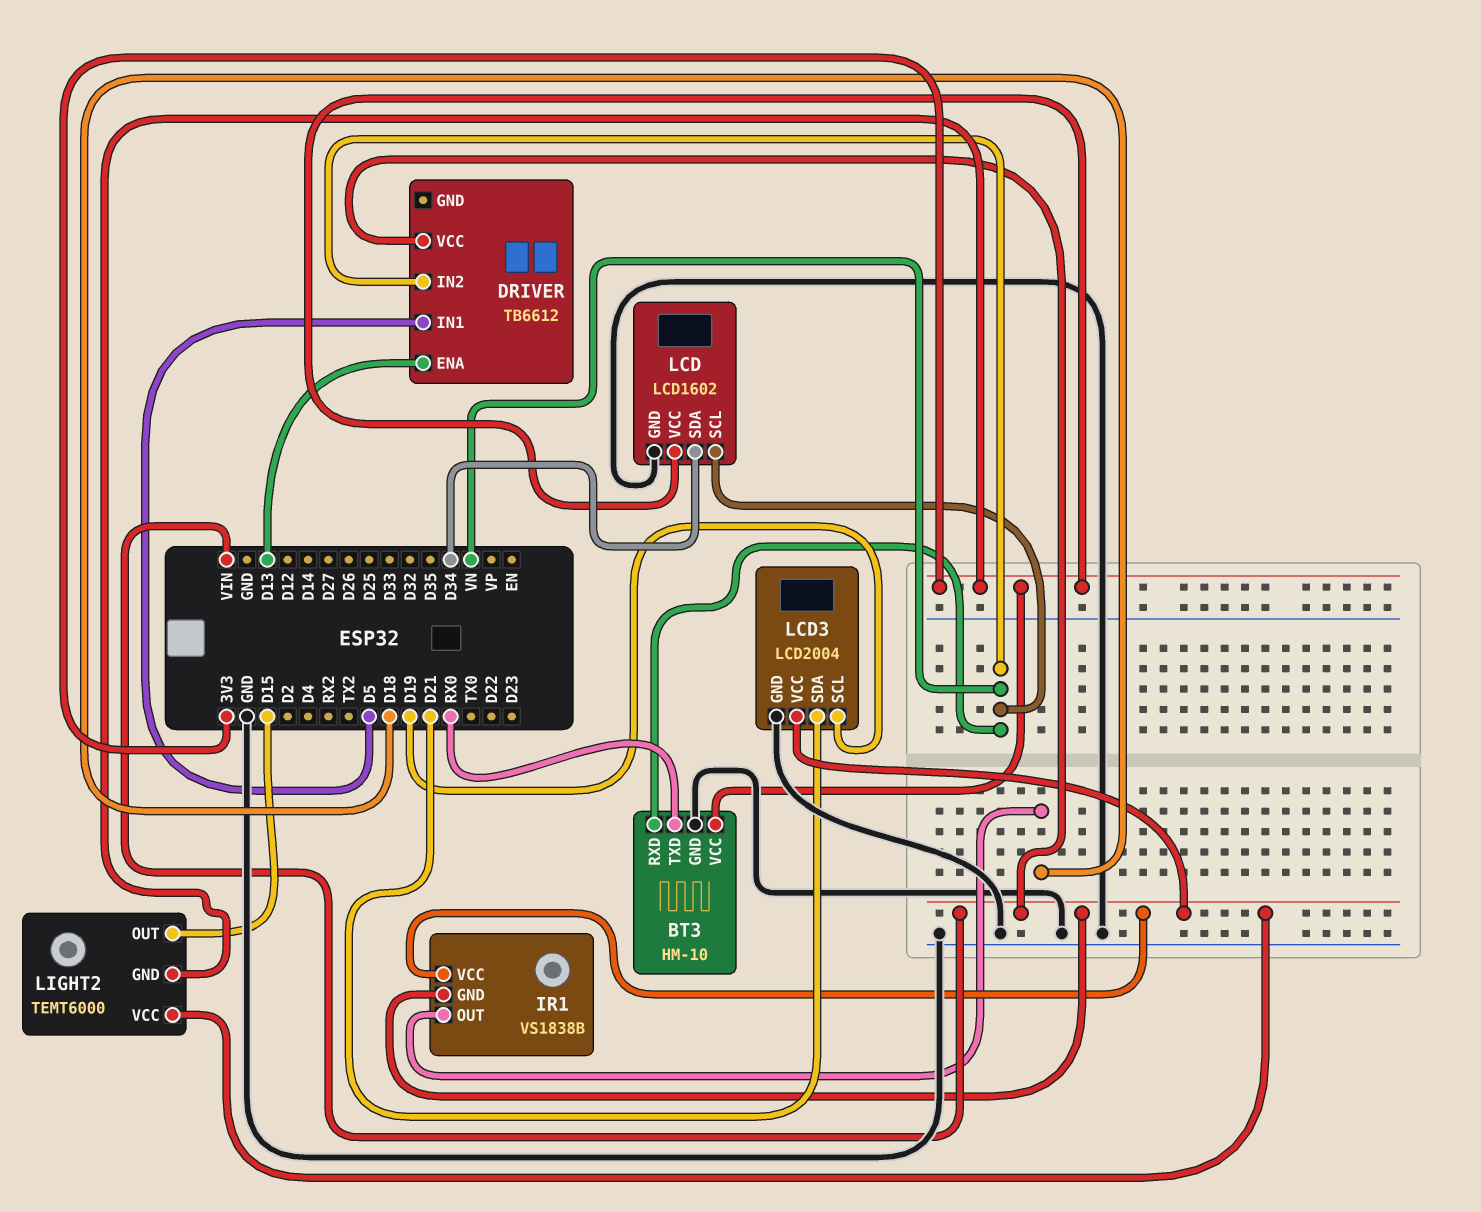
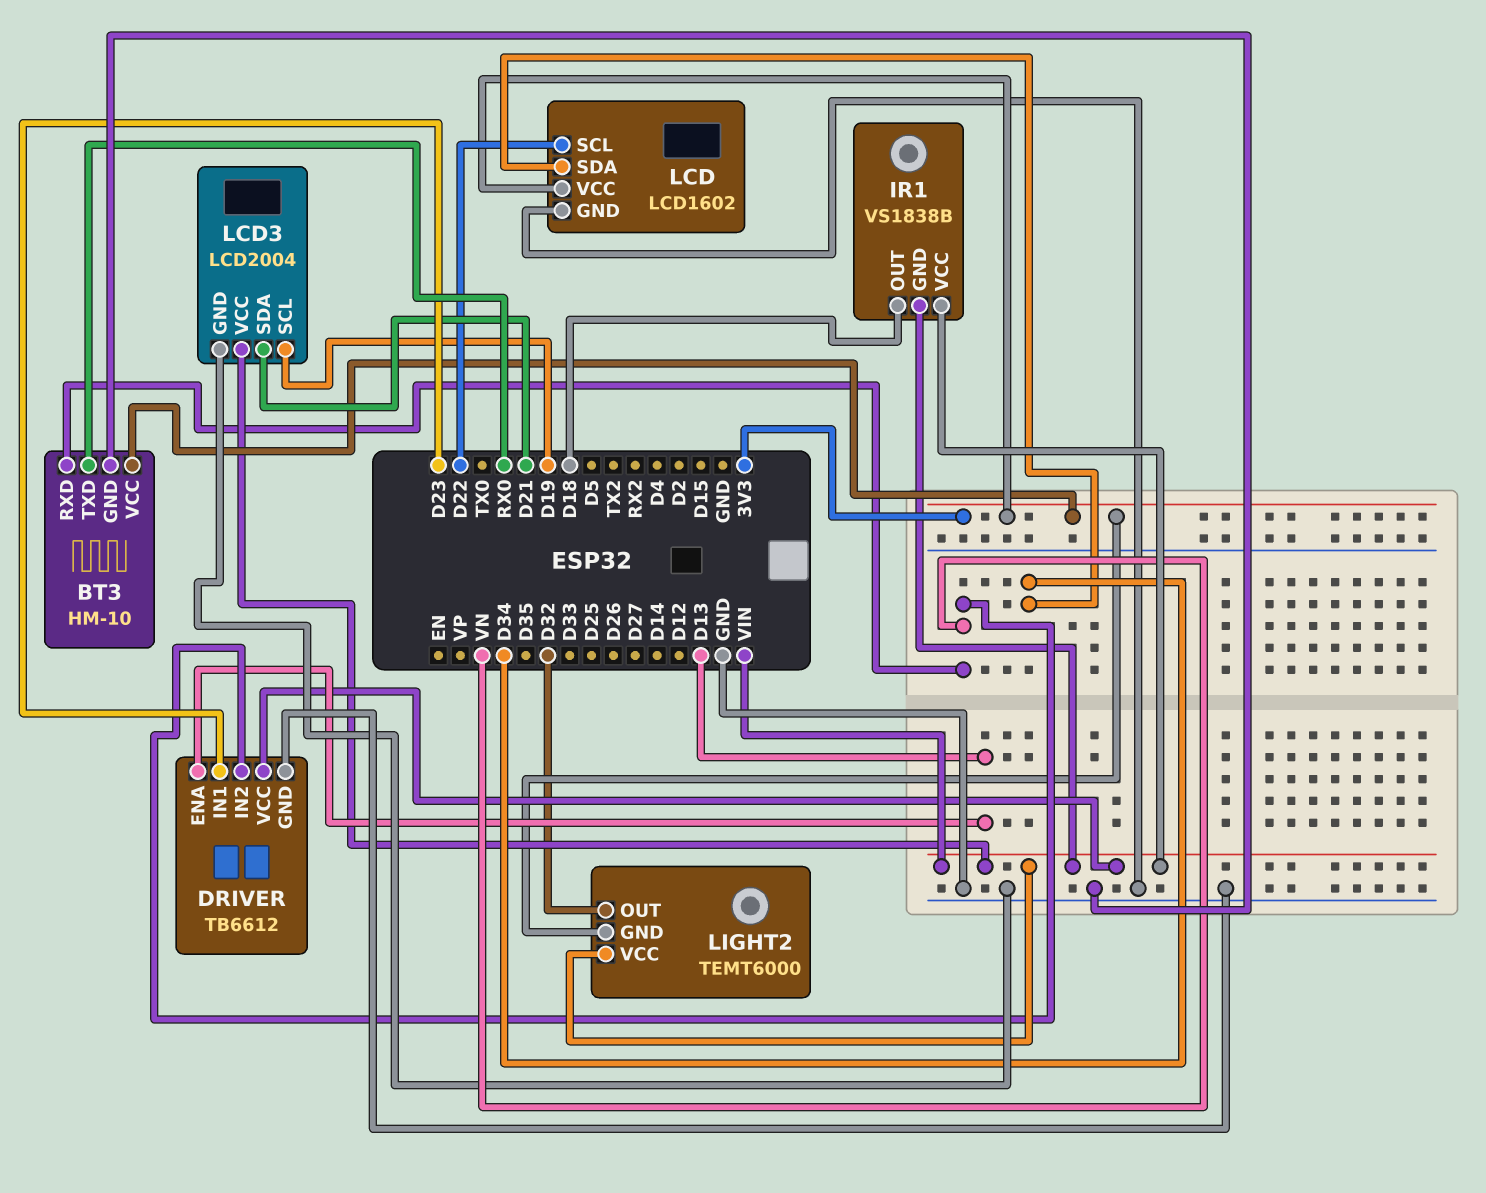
DRIVER pin GND: none -> GND
DRIVER pin IN1: D5 -> D23
LCD pin SCL: VN -> D22
LIGHT2 pin OUT: D15 -> D32

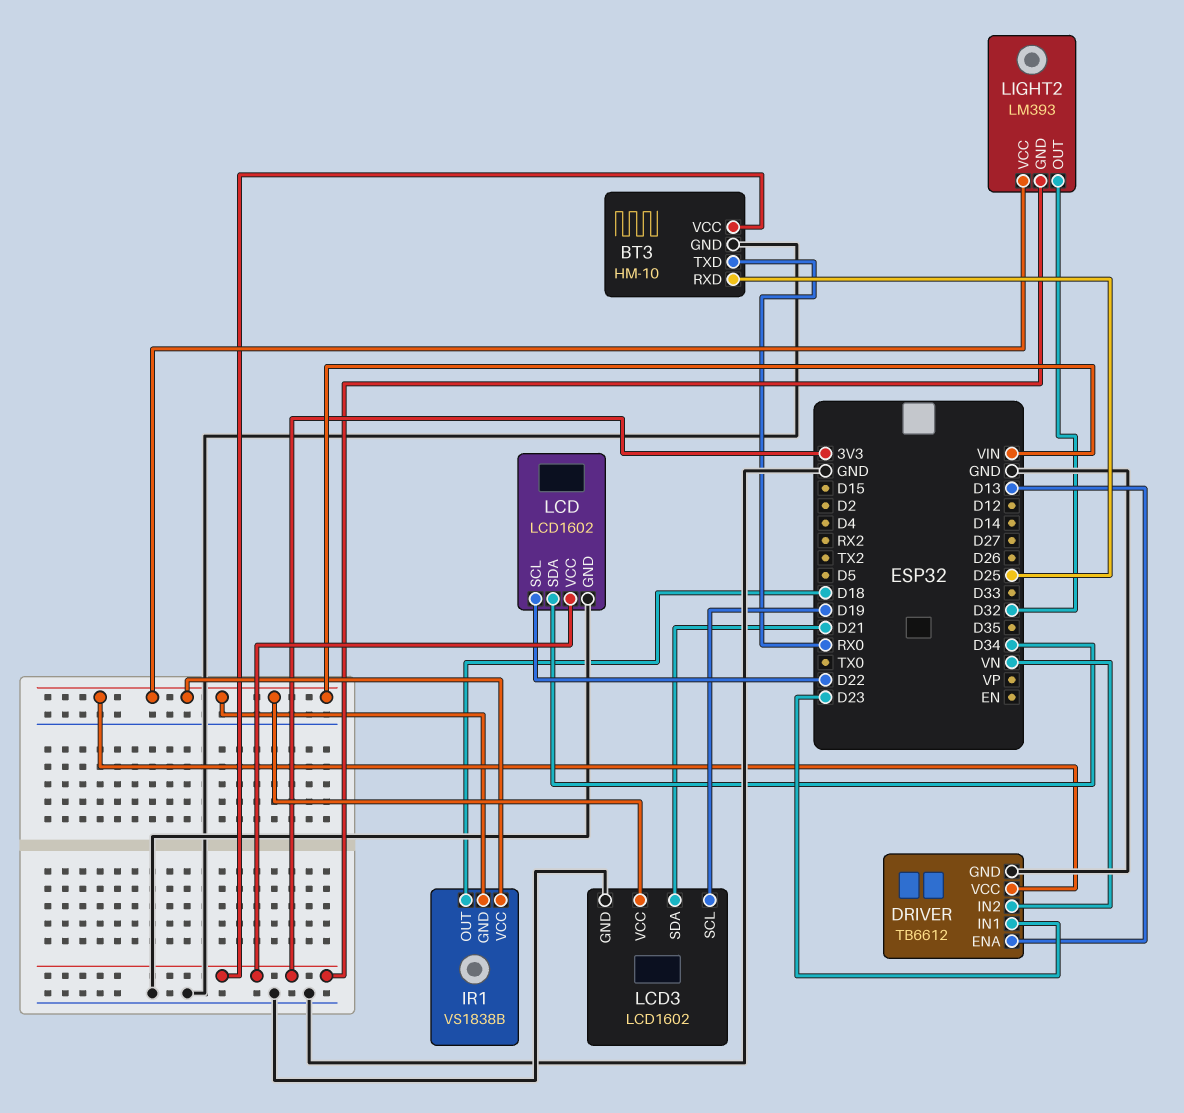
BT3 pin RXD: VN -> D25
LCD3: LCD2004 -> LCD1602
LIGHT2: TEMT6000 -> LM393

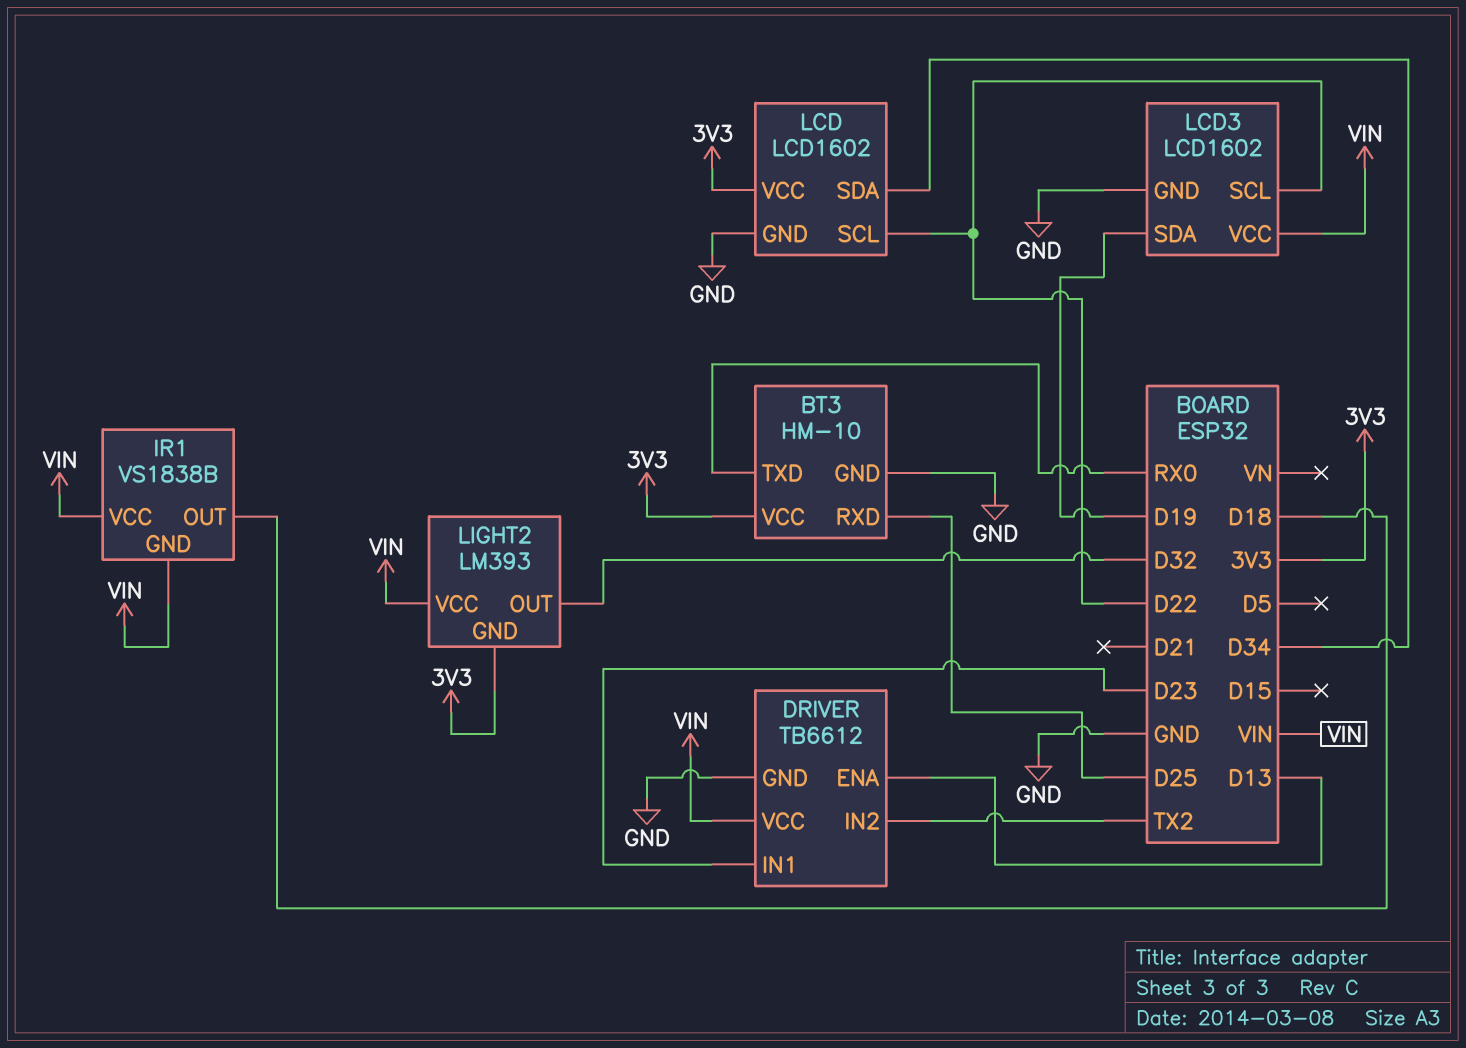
DRIVER pin IN2: VN -> TX2
LCD3 pin SCL: D19 -> D22
LCD3 pin SDA: D21 -> D19

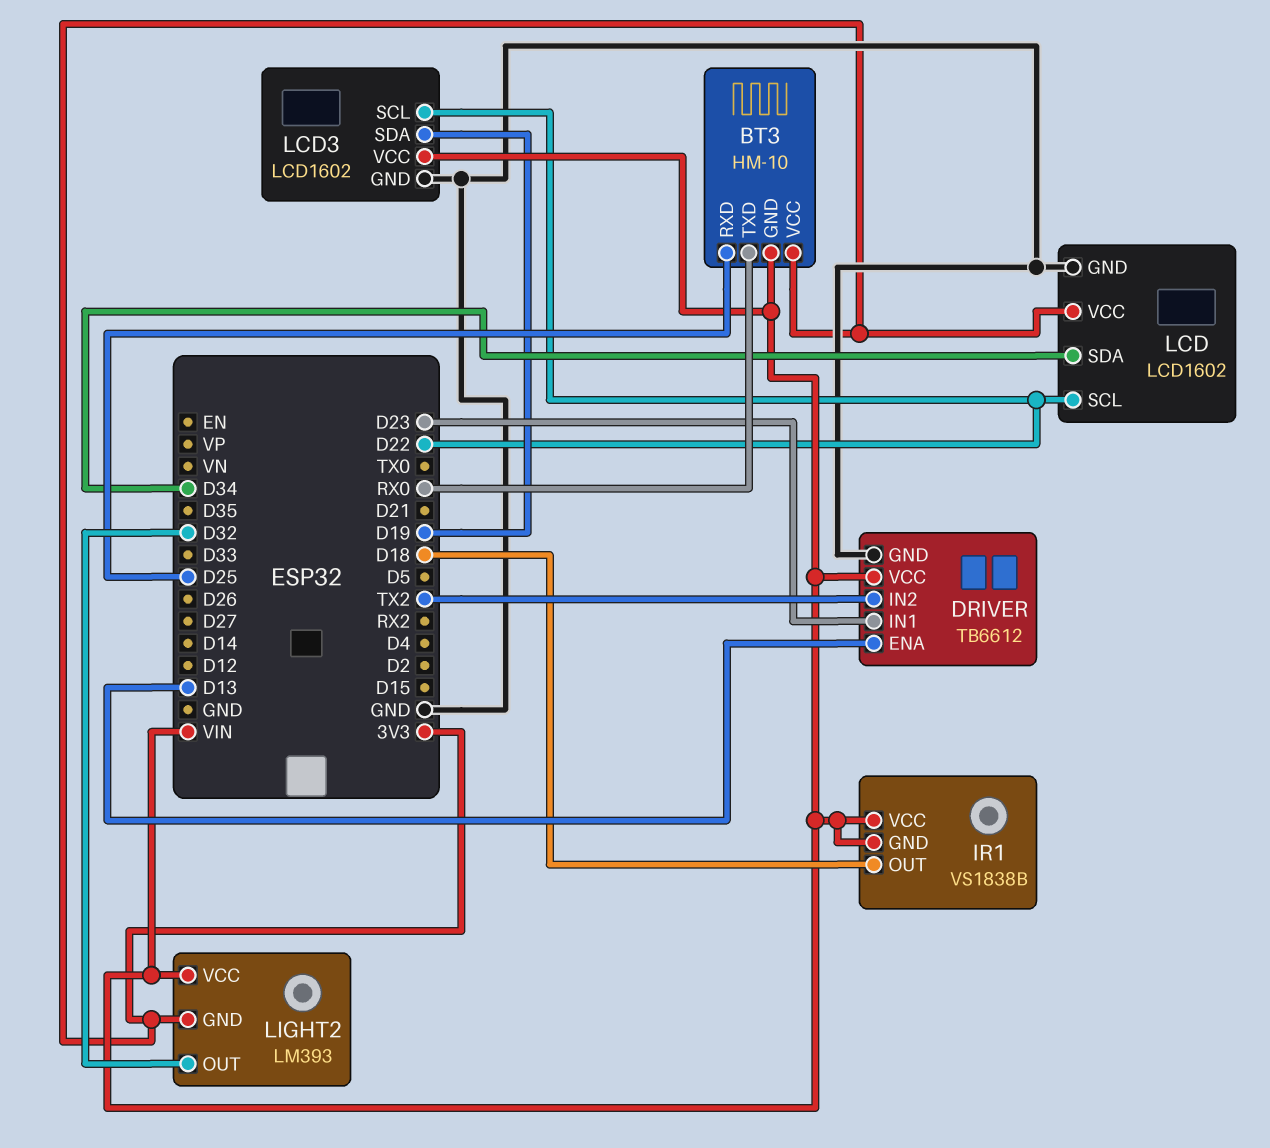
BT3 pin GND: GND -> VIN

